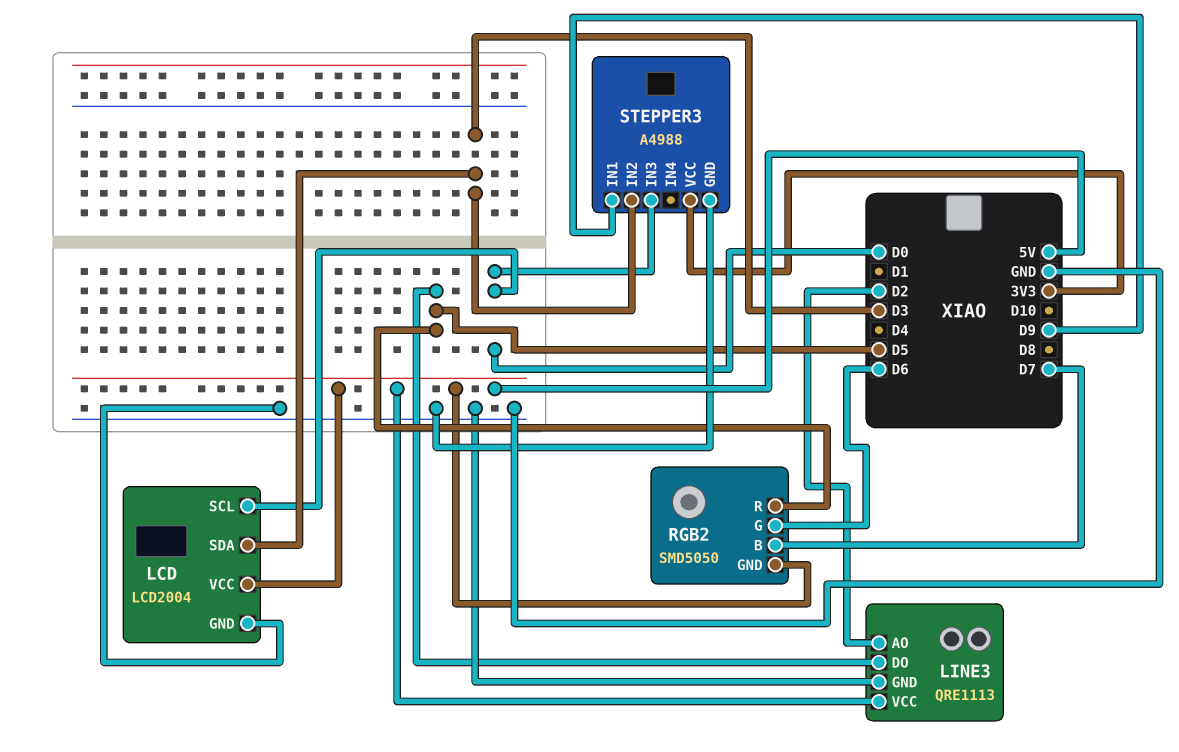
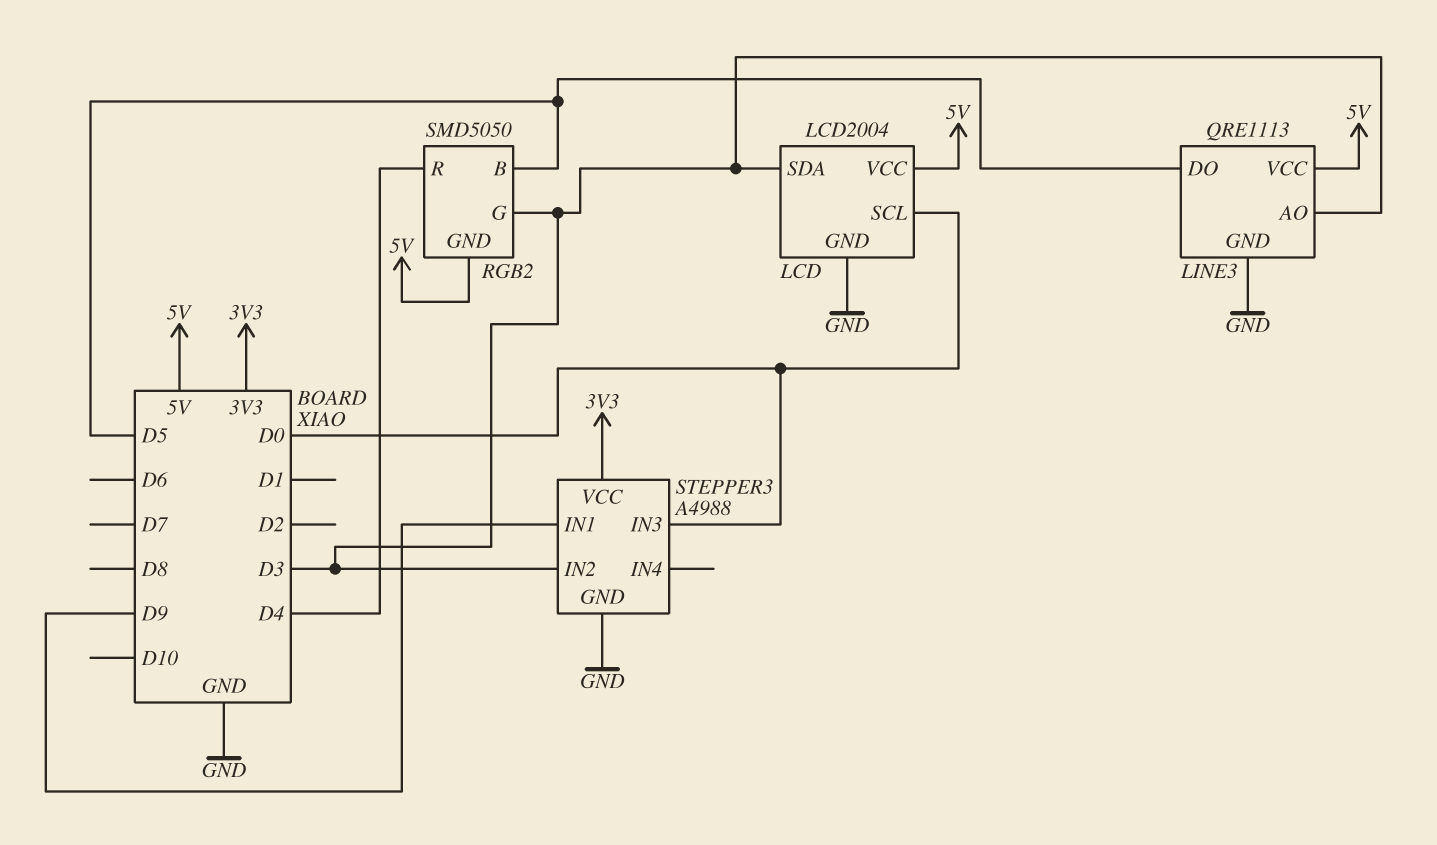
LINE3 pin AO: D2 -> D3
RGB2 pin B: D7 -> D5
RGB2 pin G: D6 -> D3
RGB2 pin R: D5 -> D4

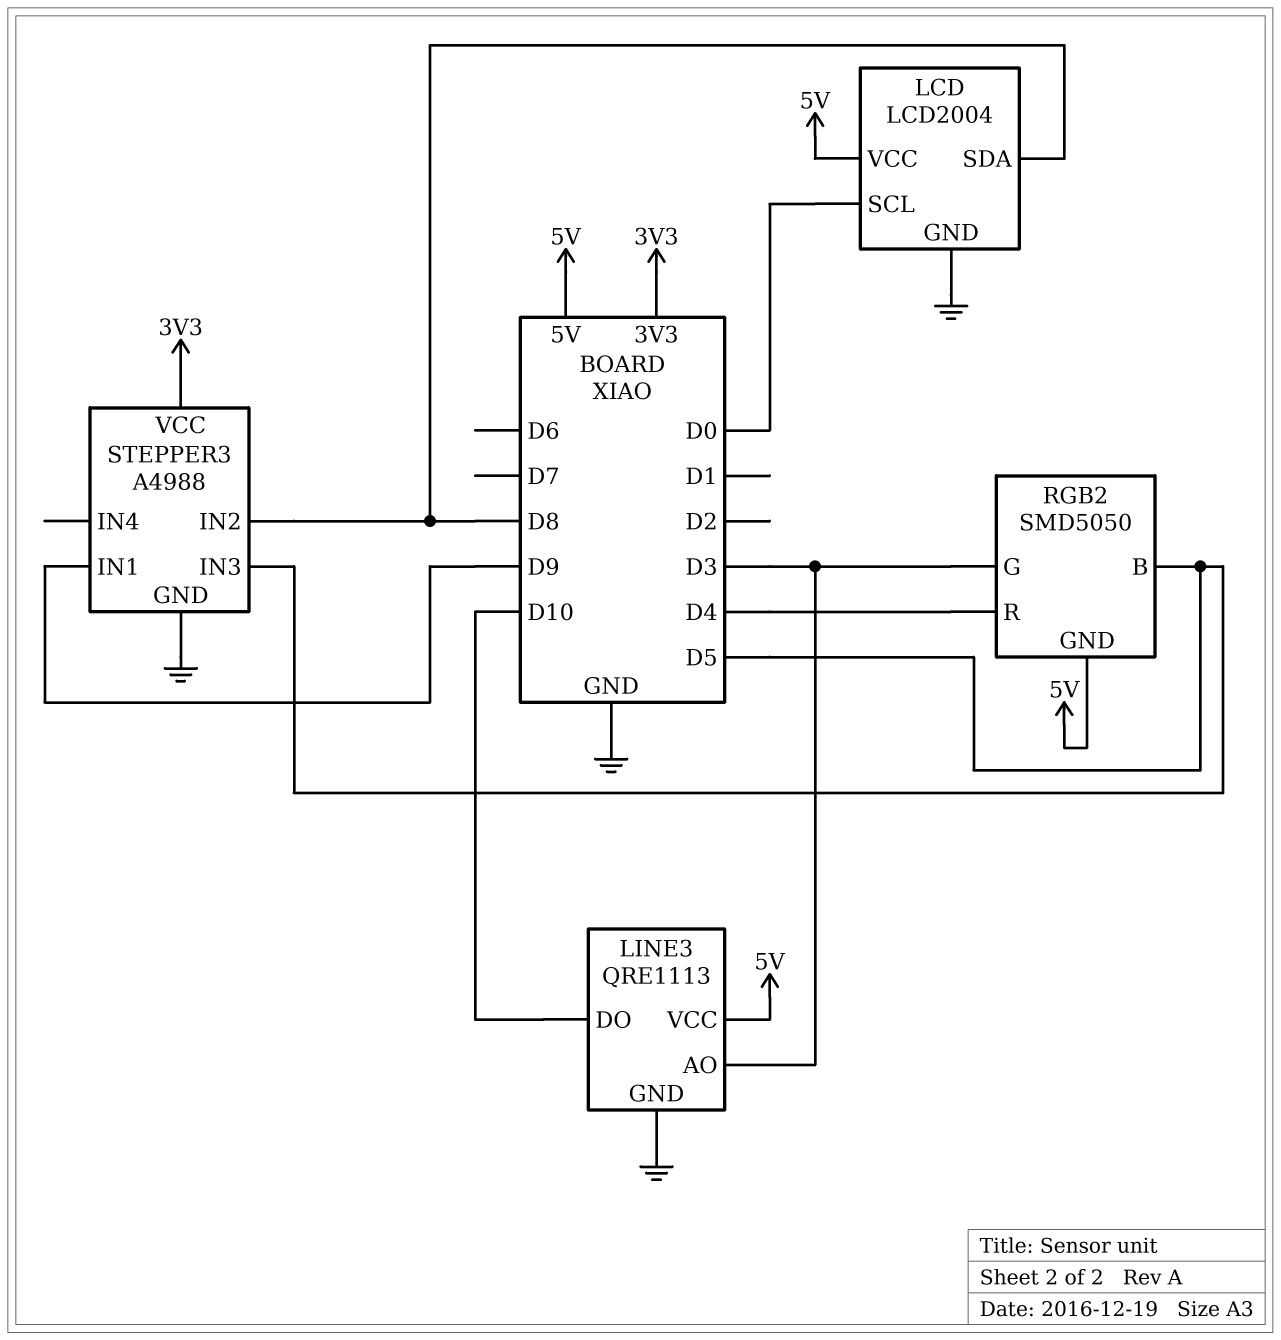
LCD pin SDA: D3 -> D8
LINE3 pin DO: D5 -> D10
STEPPER3 pin IN2: D3 -> D8
STEPPER3 pin IN3: D0 -> D5

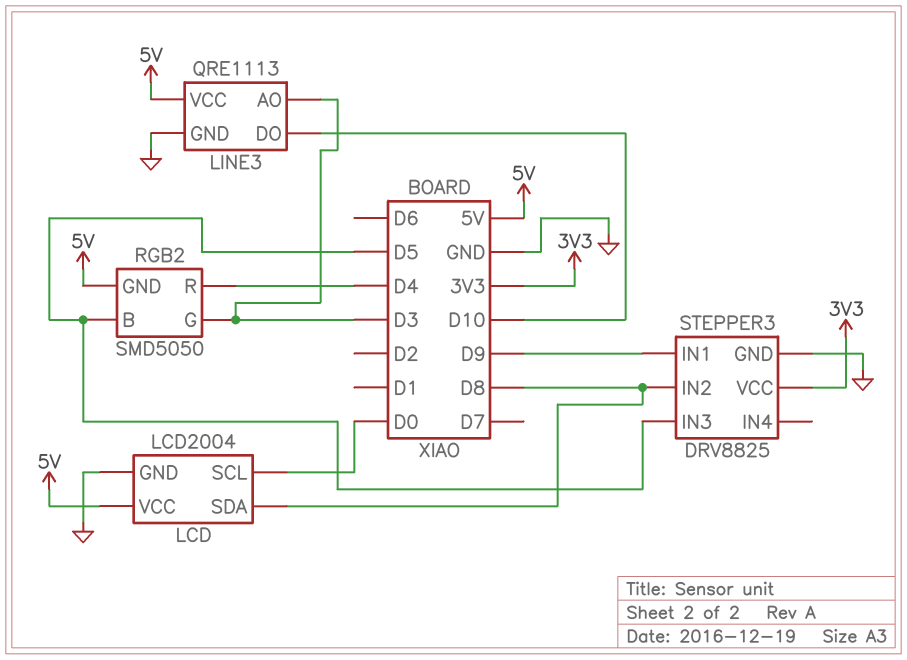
STEPPER3: A4988 -> DRV8825

